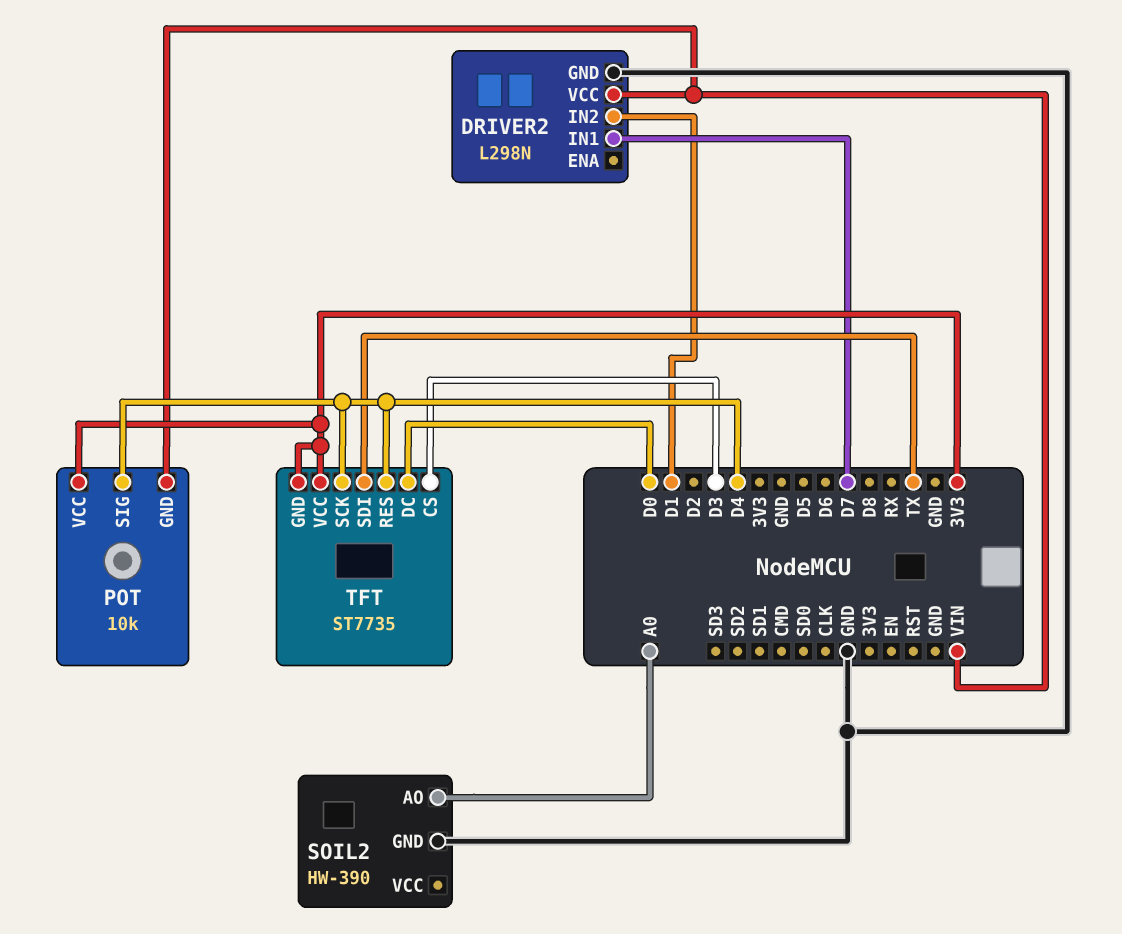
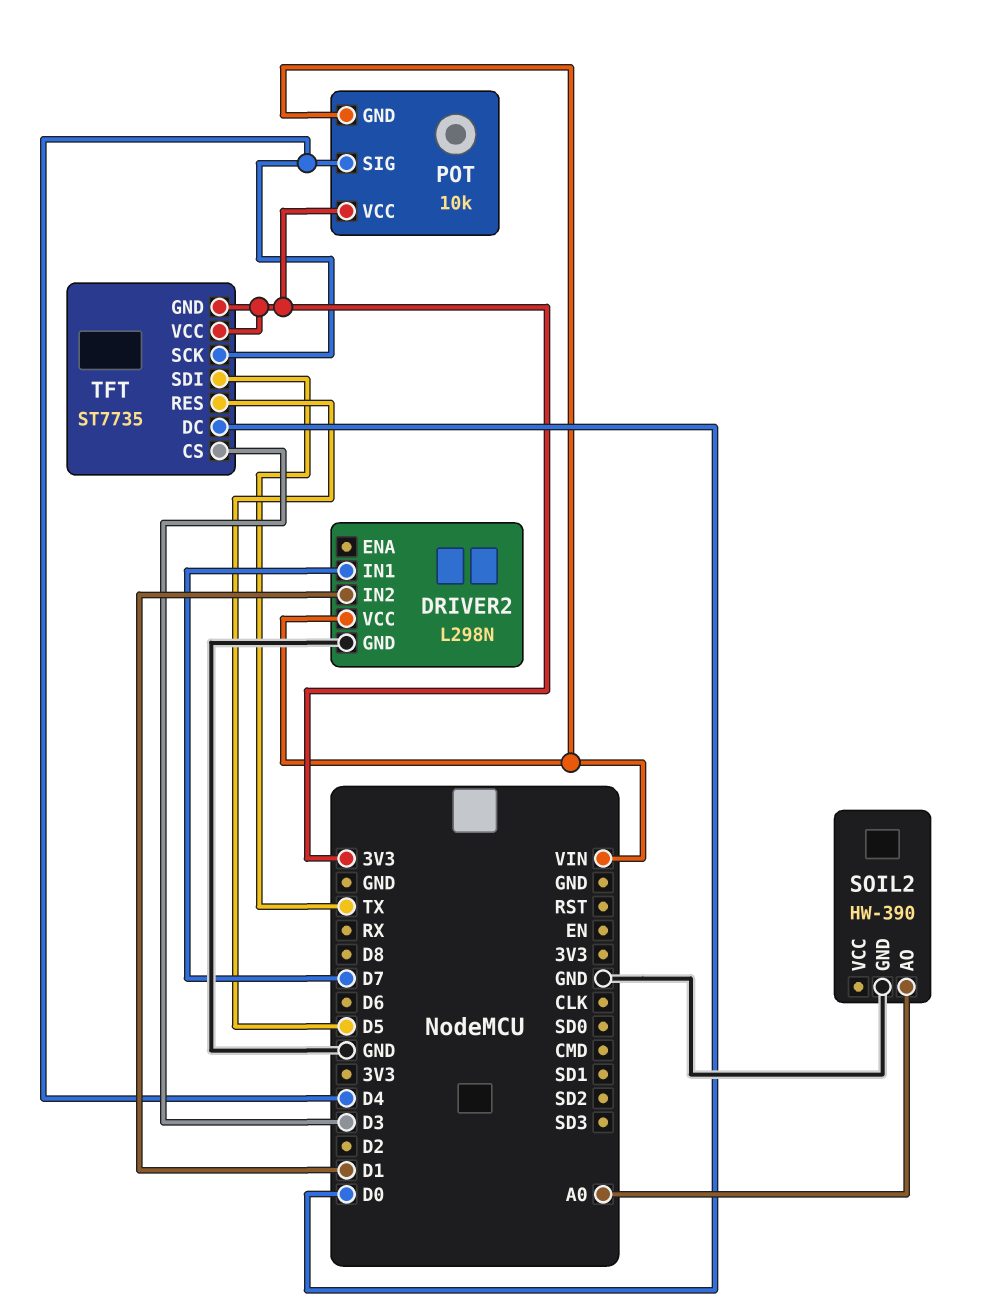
TFT pin RES: D4 -> D5

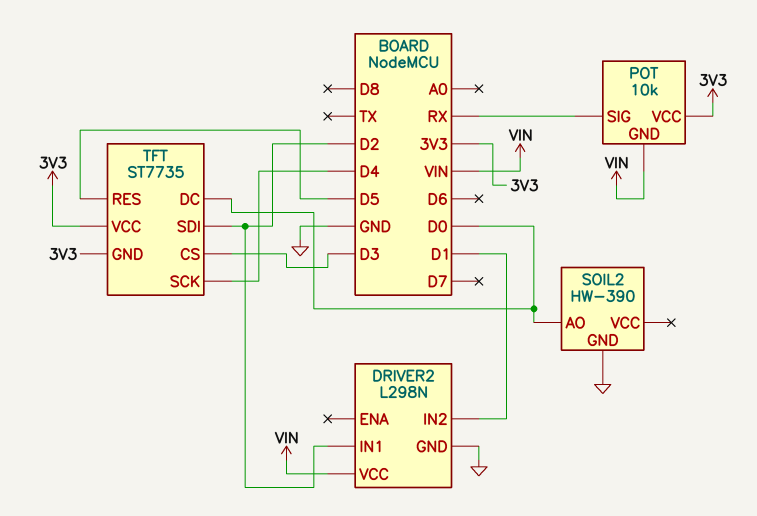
DRIVER2 pin IN1: D7 -> D2
POT pin SIG: D4 -> RX
SOIL2 pin AO: A0 -> D0
TFT pin SDI: TX -> D2

